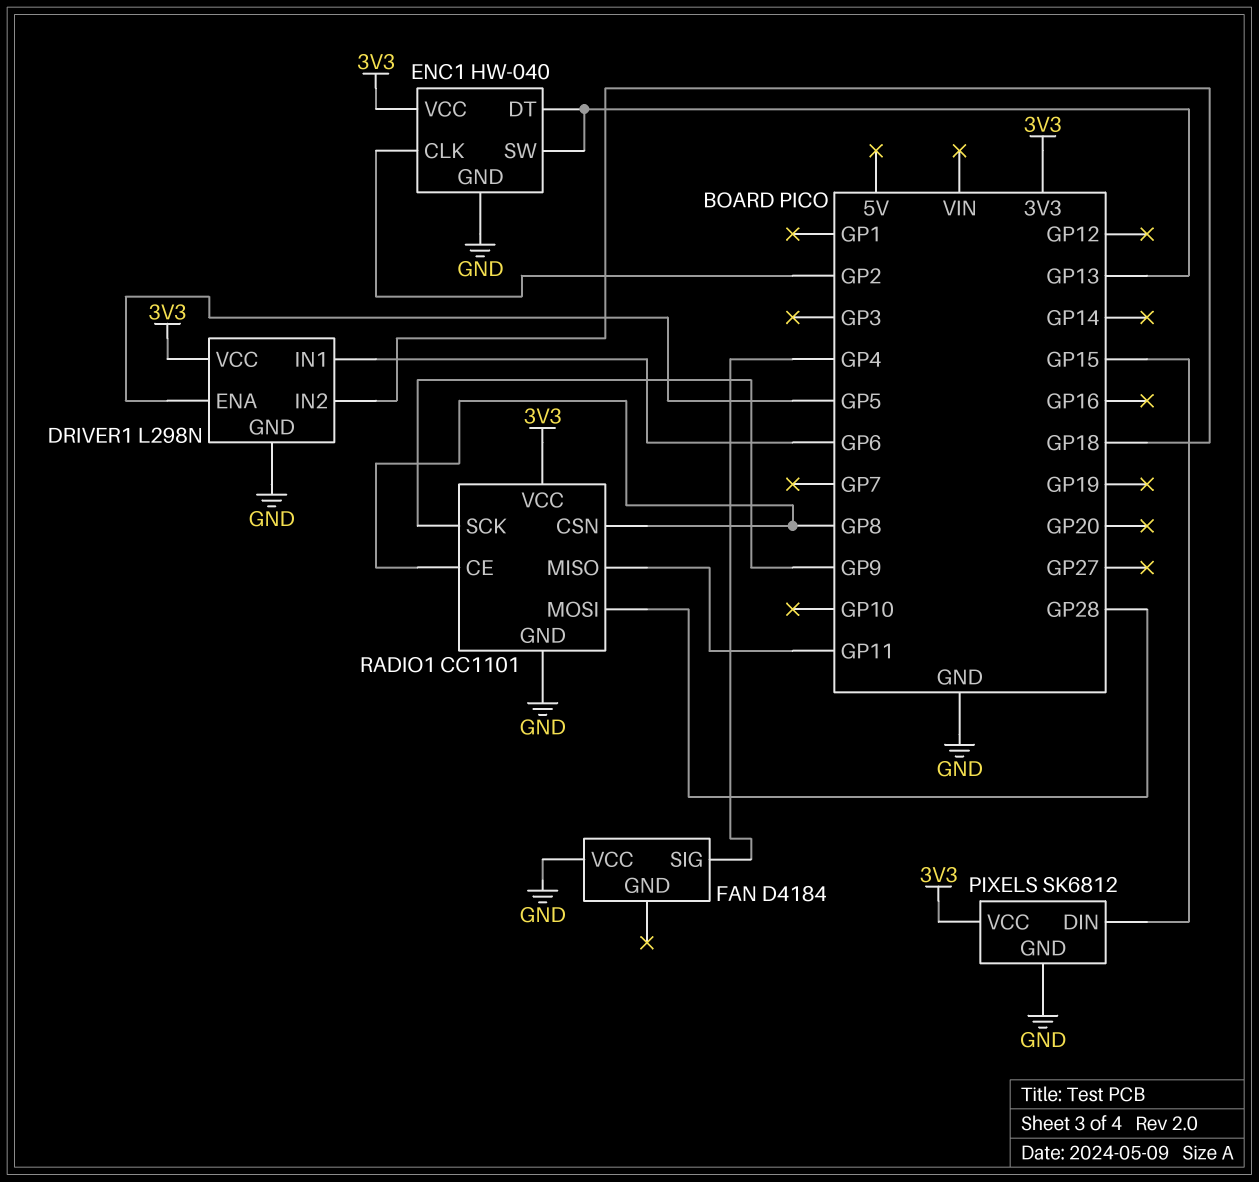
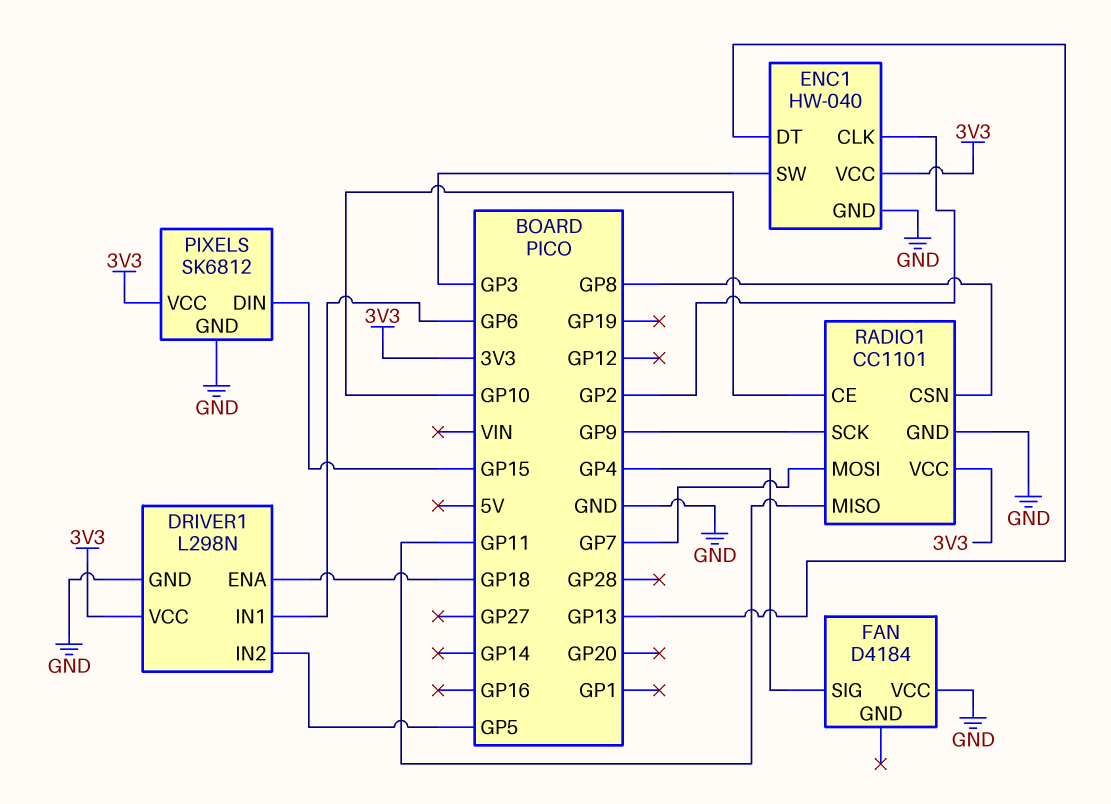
DRIVER1 pin ENA: GP5 -> GP18
DRIVER1 pin IN2: GP18 -> GP5
ENC1 pin SW: GP13 -> GP3
RADIO1 pin CE: GP8 -> GP10
RADIO1 pin MOSI: GP28 -> GP7

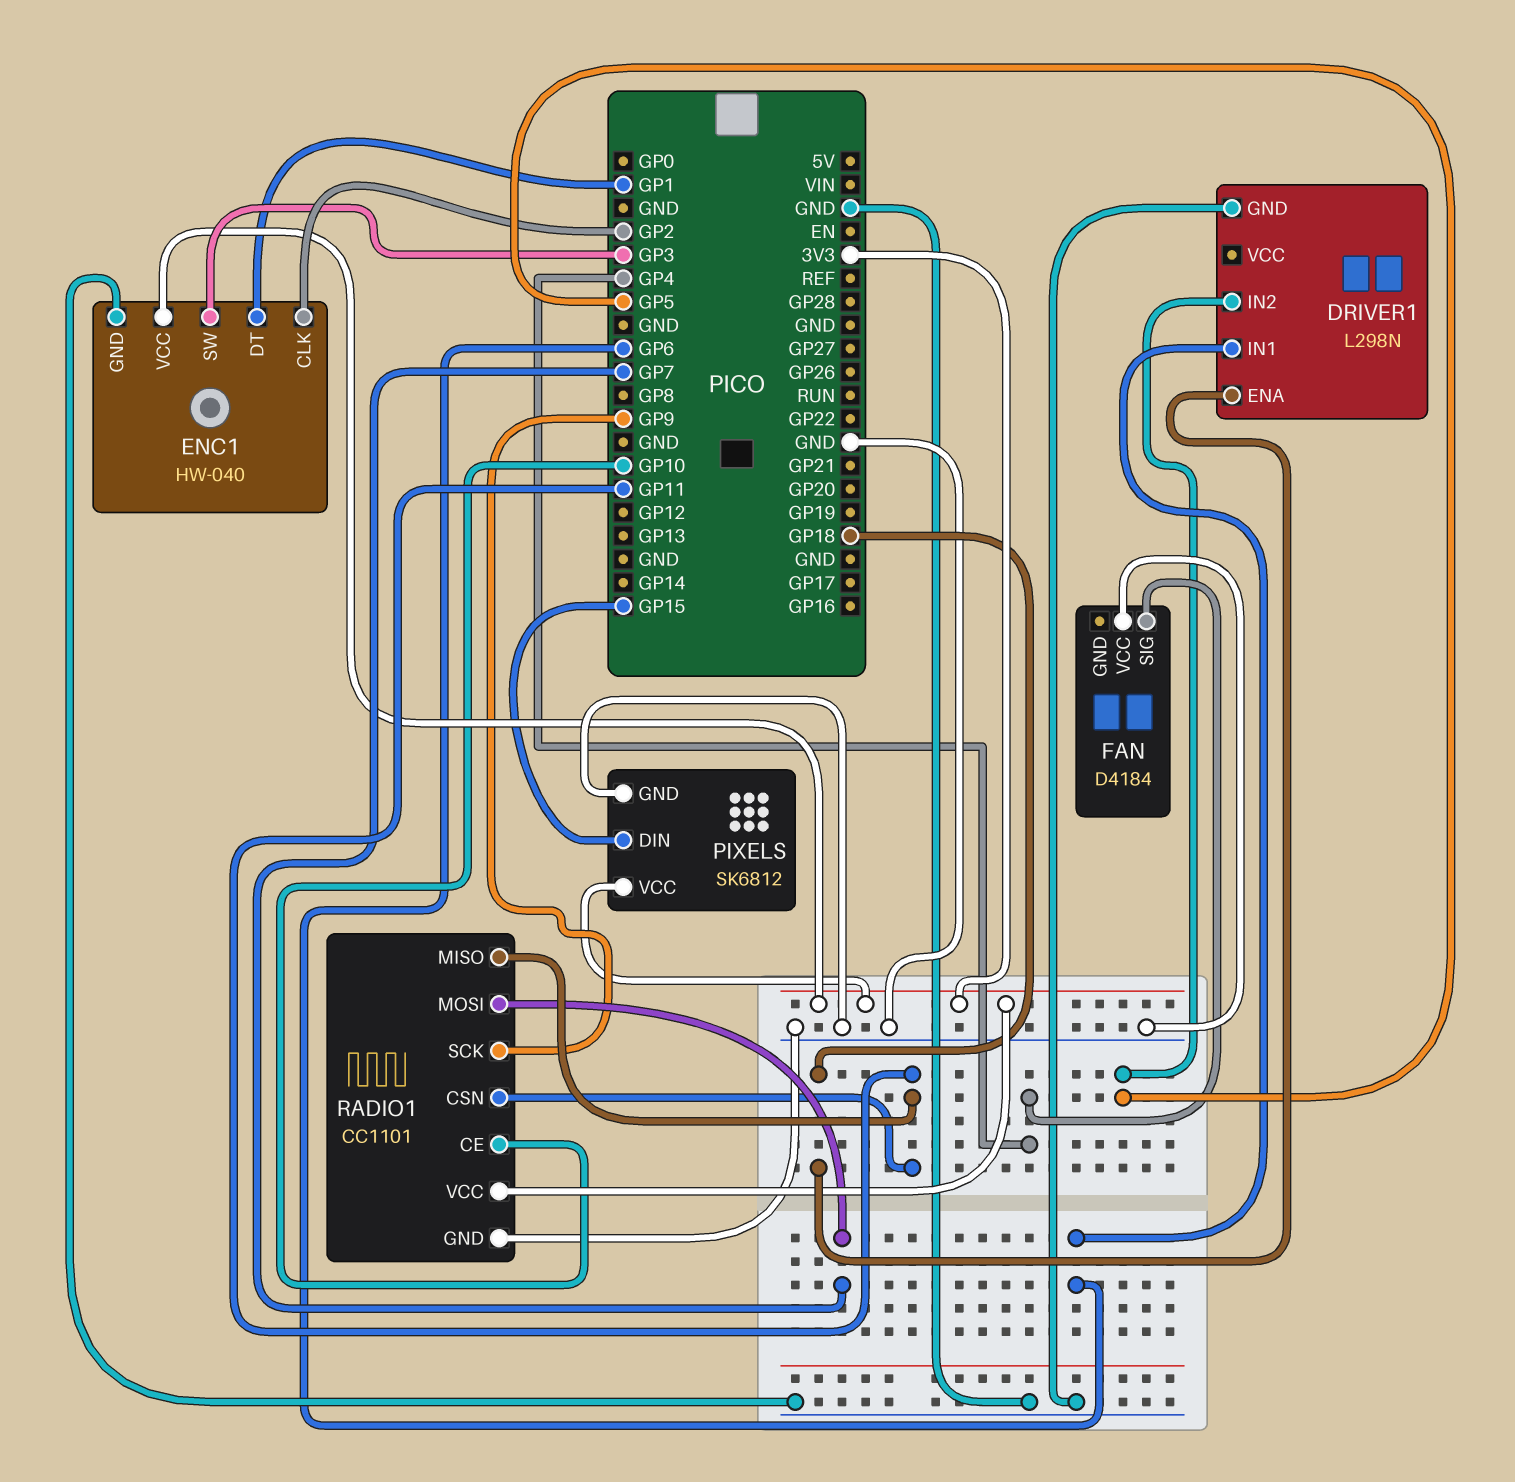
DRIVER1 pin VCC: 3V3 -> none
ENC1 pin DT: GP13 -> GP1
RADIO1 pin CSN: GP8 -> GP11

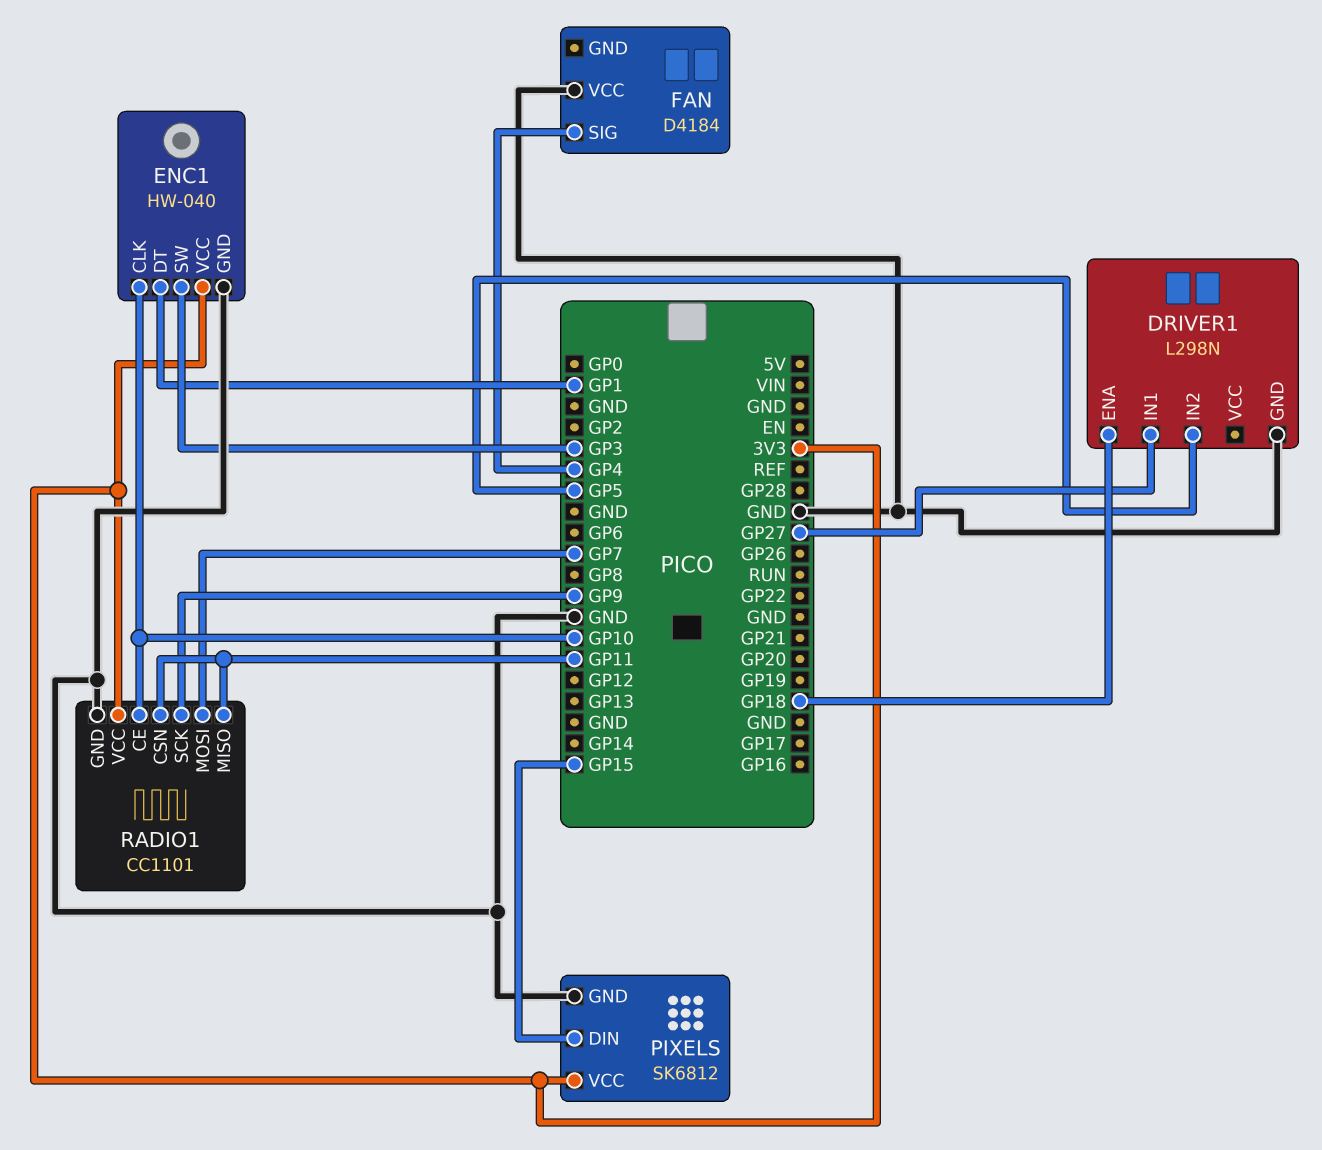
DRIVER1 pin IN1: GP6 -> GP27
ENC1 pin CLK: GP2 -> GP10

